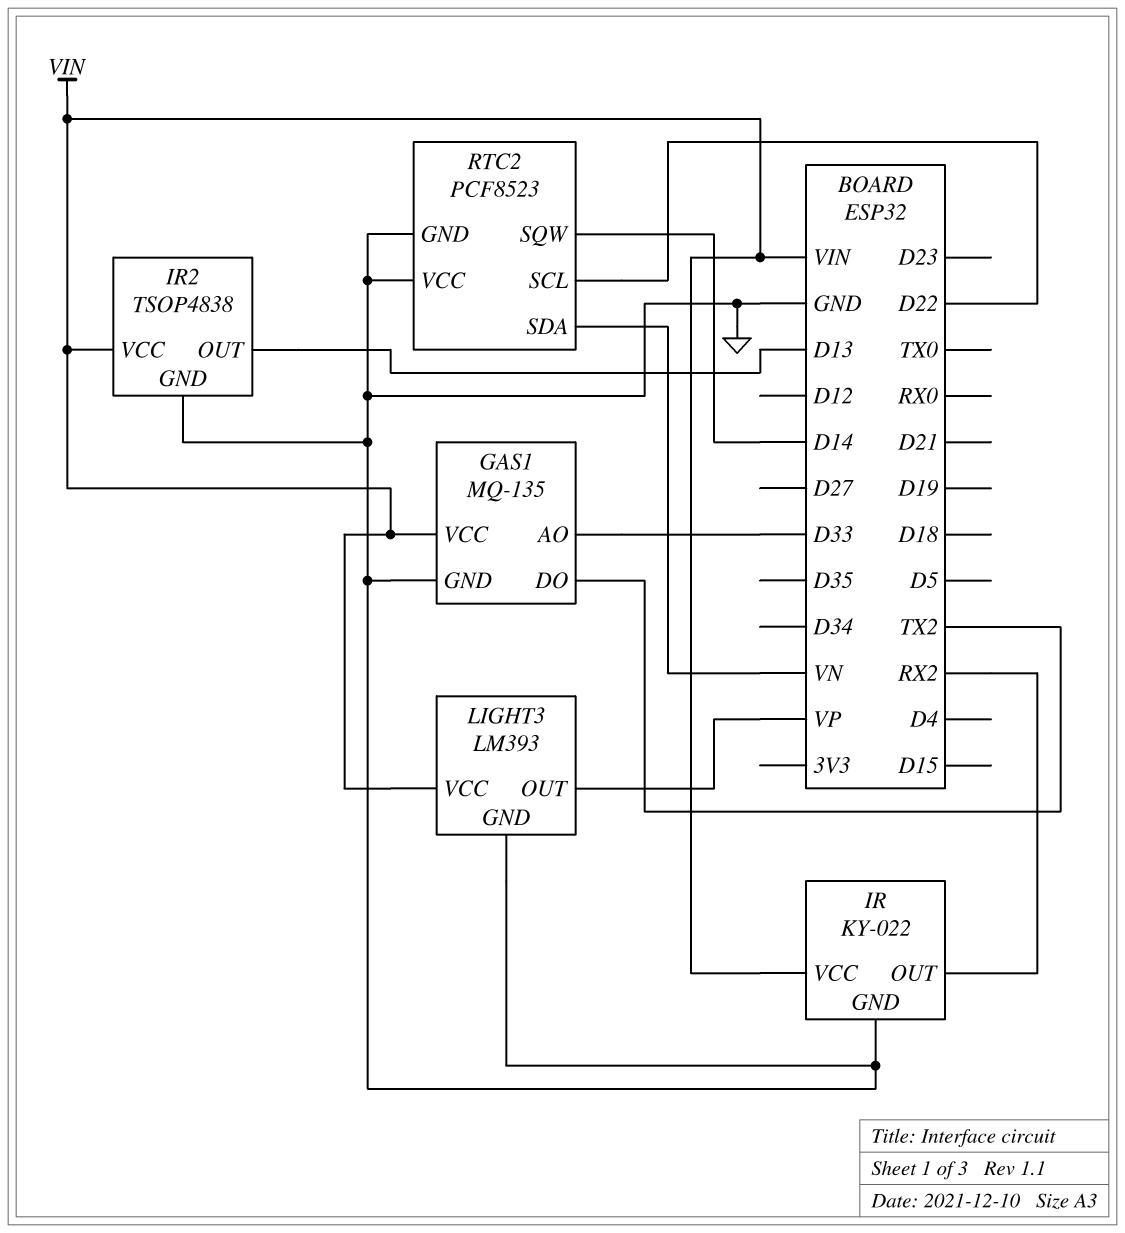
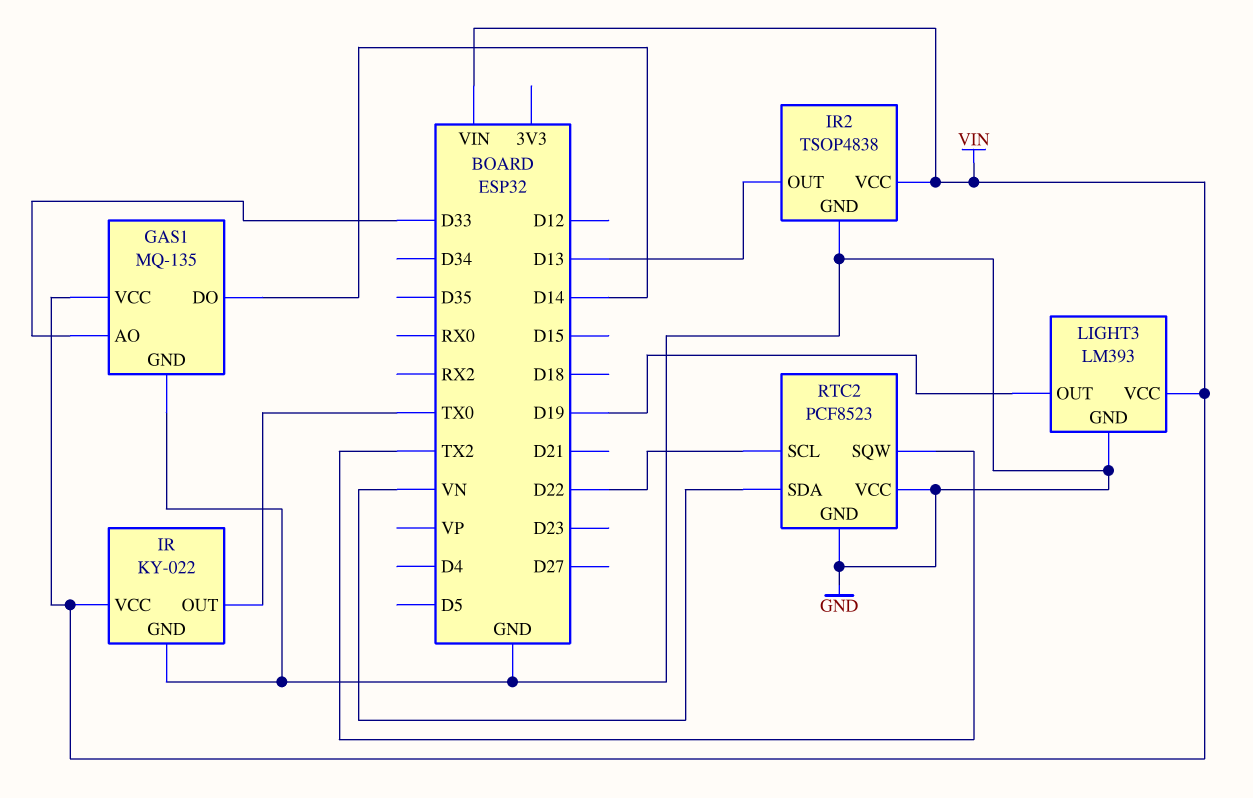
GAS1 pin DO: TX2 -> D14
IR pin OUT: RX2 -> TX0
LIGHT3 pin OUT: VP -> D19
RTC2 pin SQW: D14 -> TX2

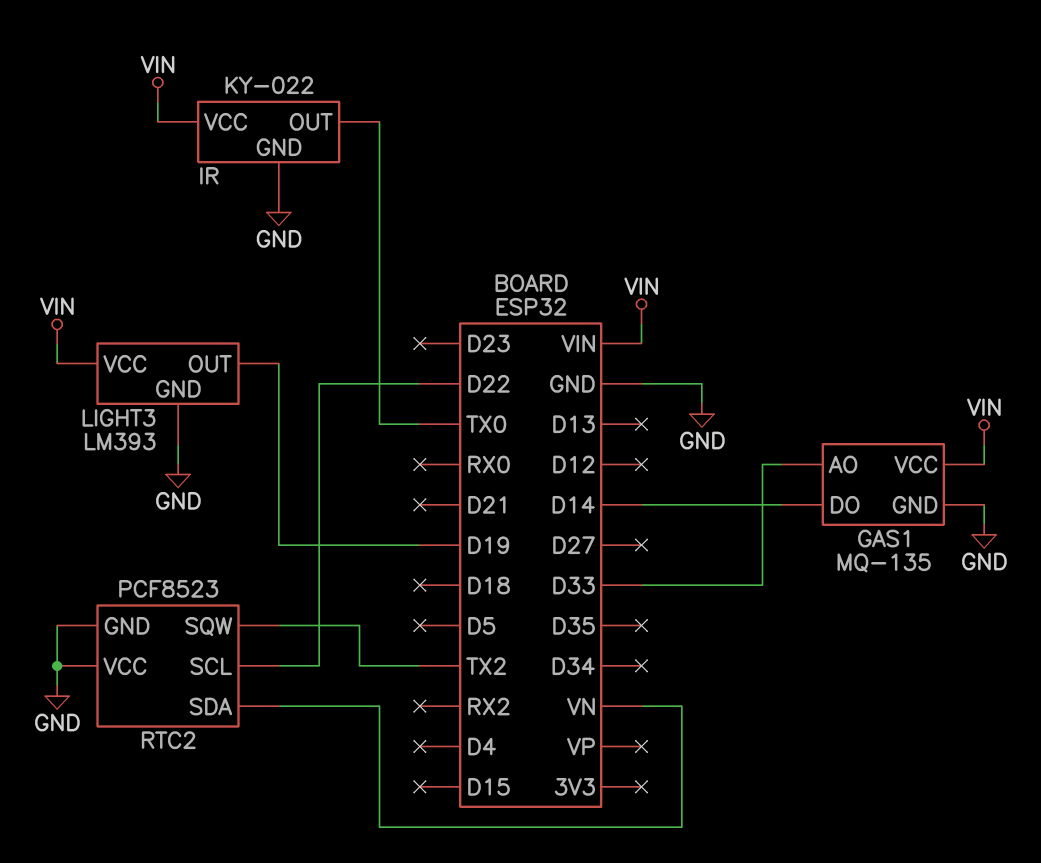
IR2: TSOP4838 -> none
IR2 pin GND: GND -> none
IR2 pin OUT: D13 -> none
IR2 pin VCC: VIN -> none

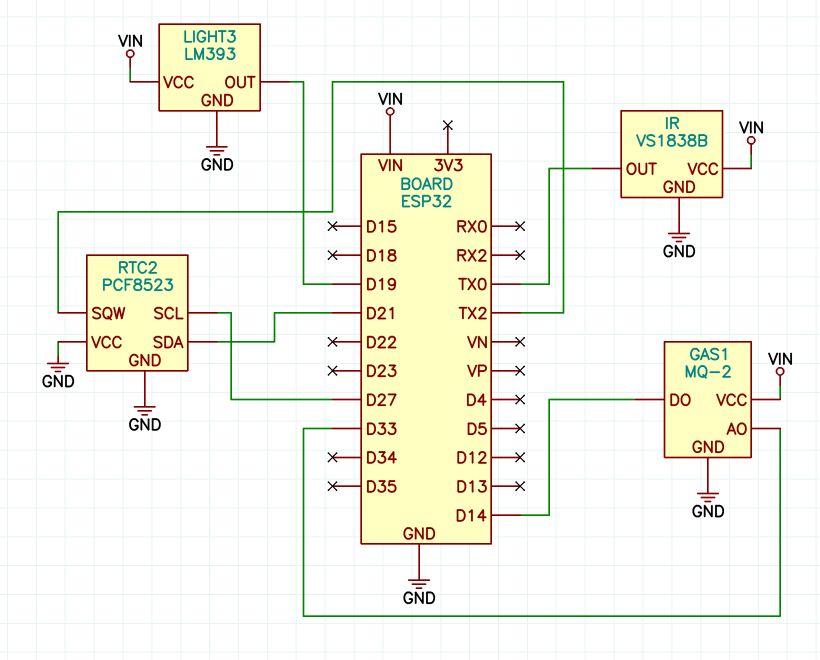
GAS1: MQ-135 -> MQ-2
IR: KY-022 -> VS1838B
RTC2 pin SCL: D22 -> D27
RTC2 pin SDA: VN -> D21

